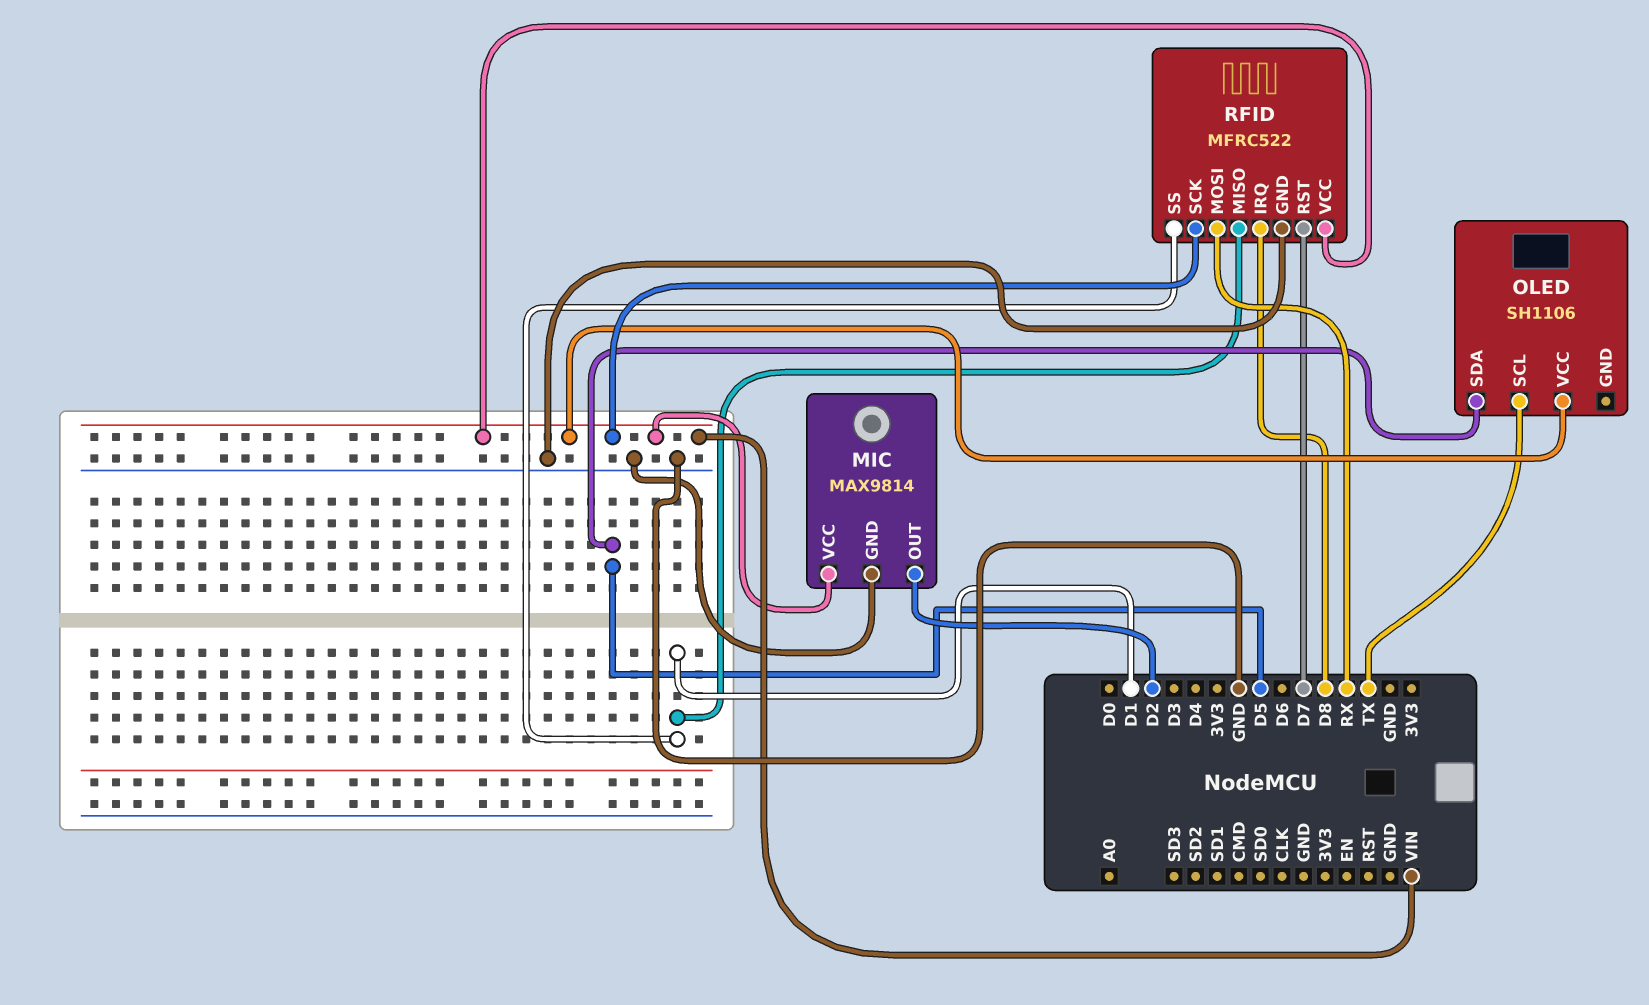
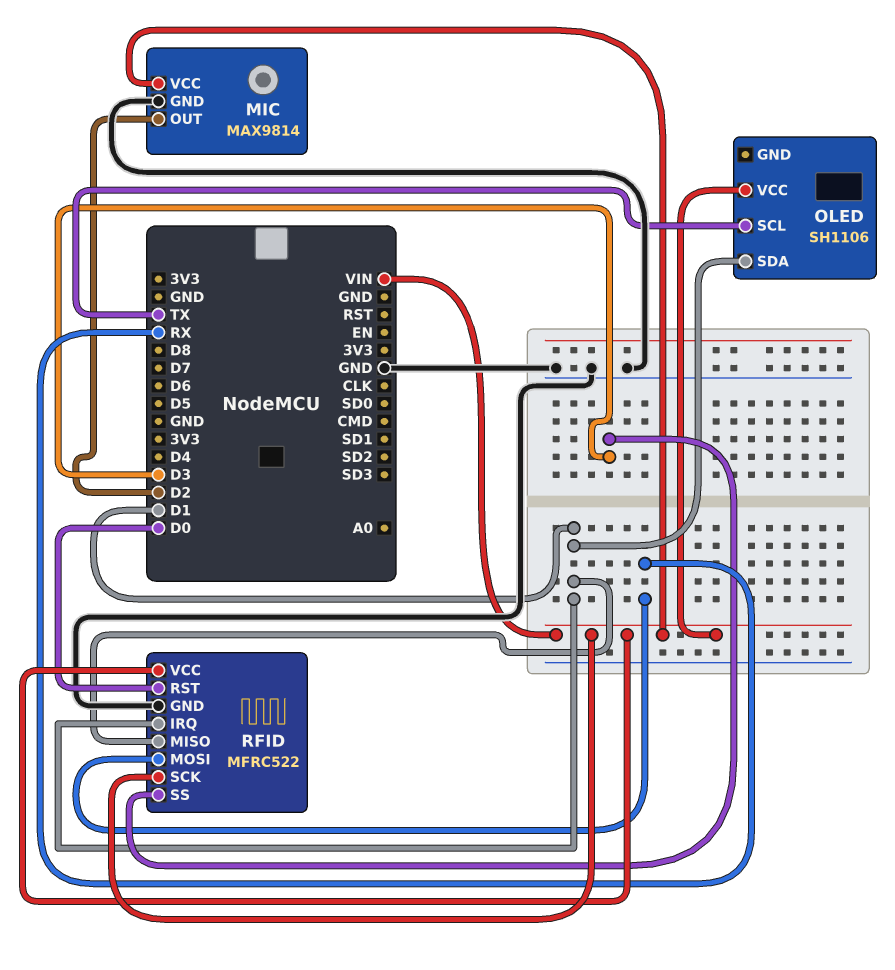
OLED pin SDA: D5 -> D1
RFID pin IRQ: D8 -> D1
RFID pin RST: D7 -> D0
RFID pin SS: D1 -> D3

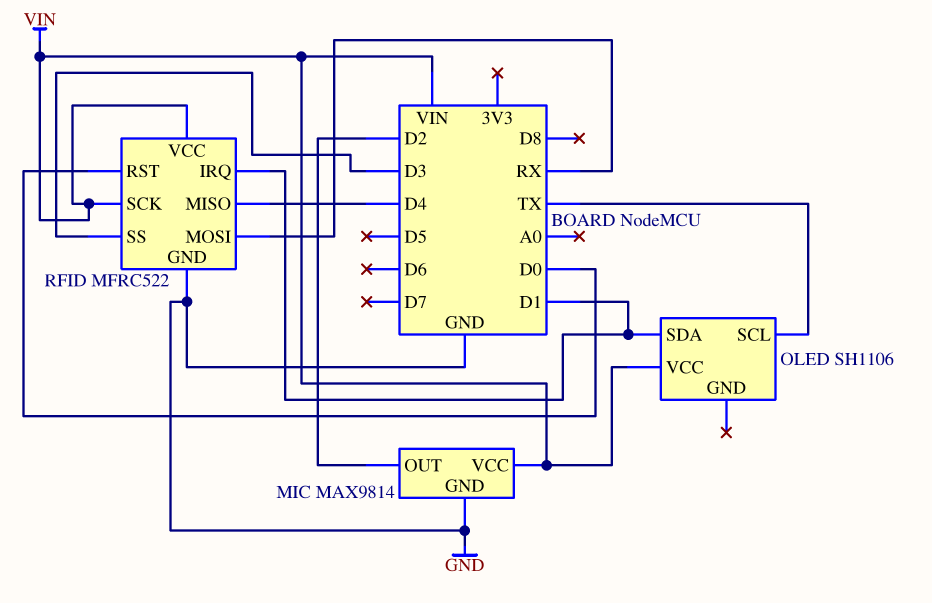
RFID pin MISO: D1 -> D4

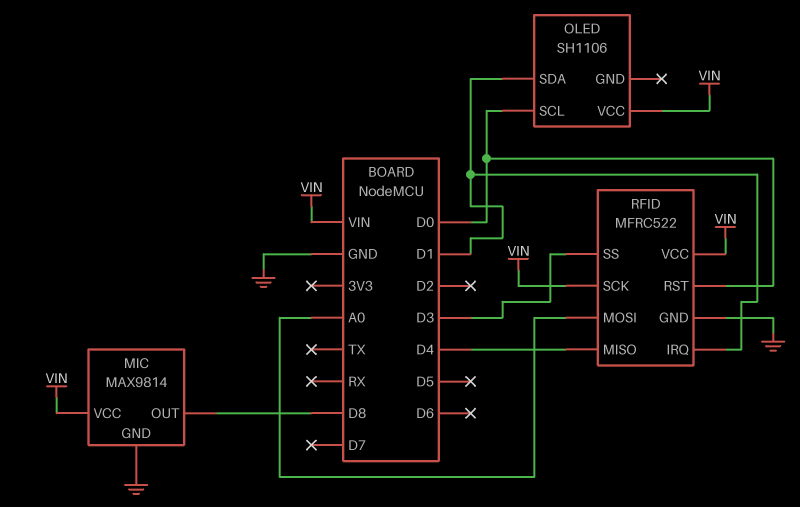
MIC pin OUT: D2 -> D8
OLED pin SCL: TX -> D0
RFID pin MOSI: RX -> A0

